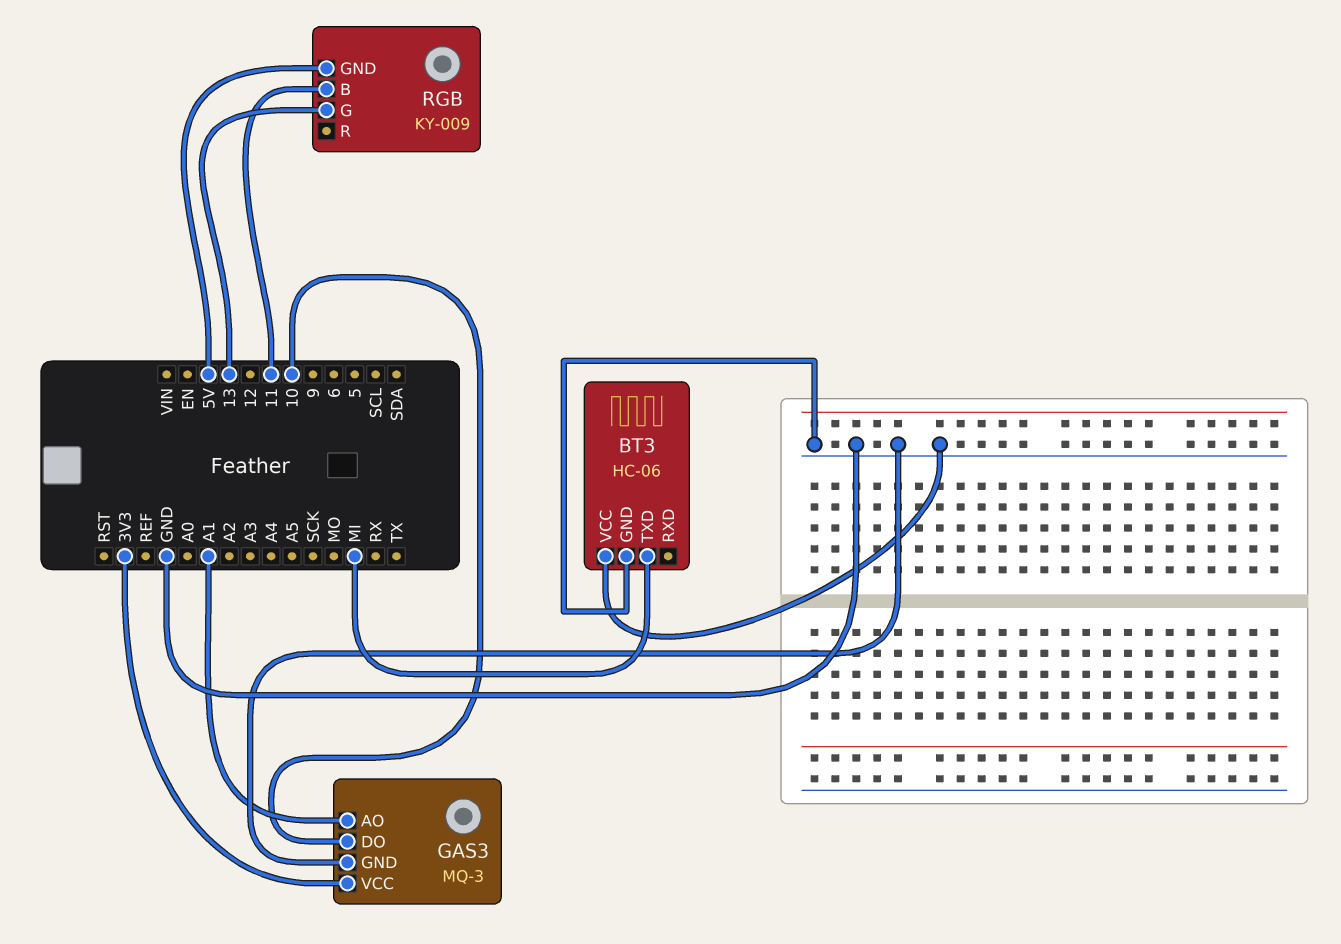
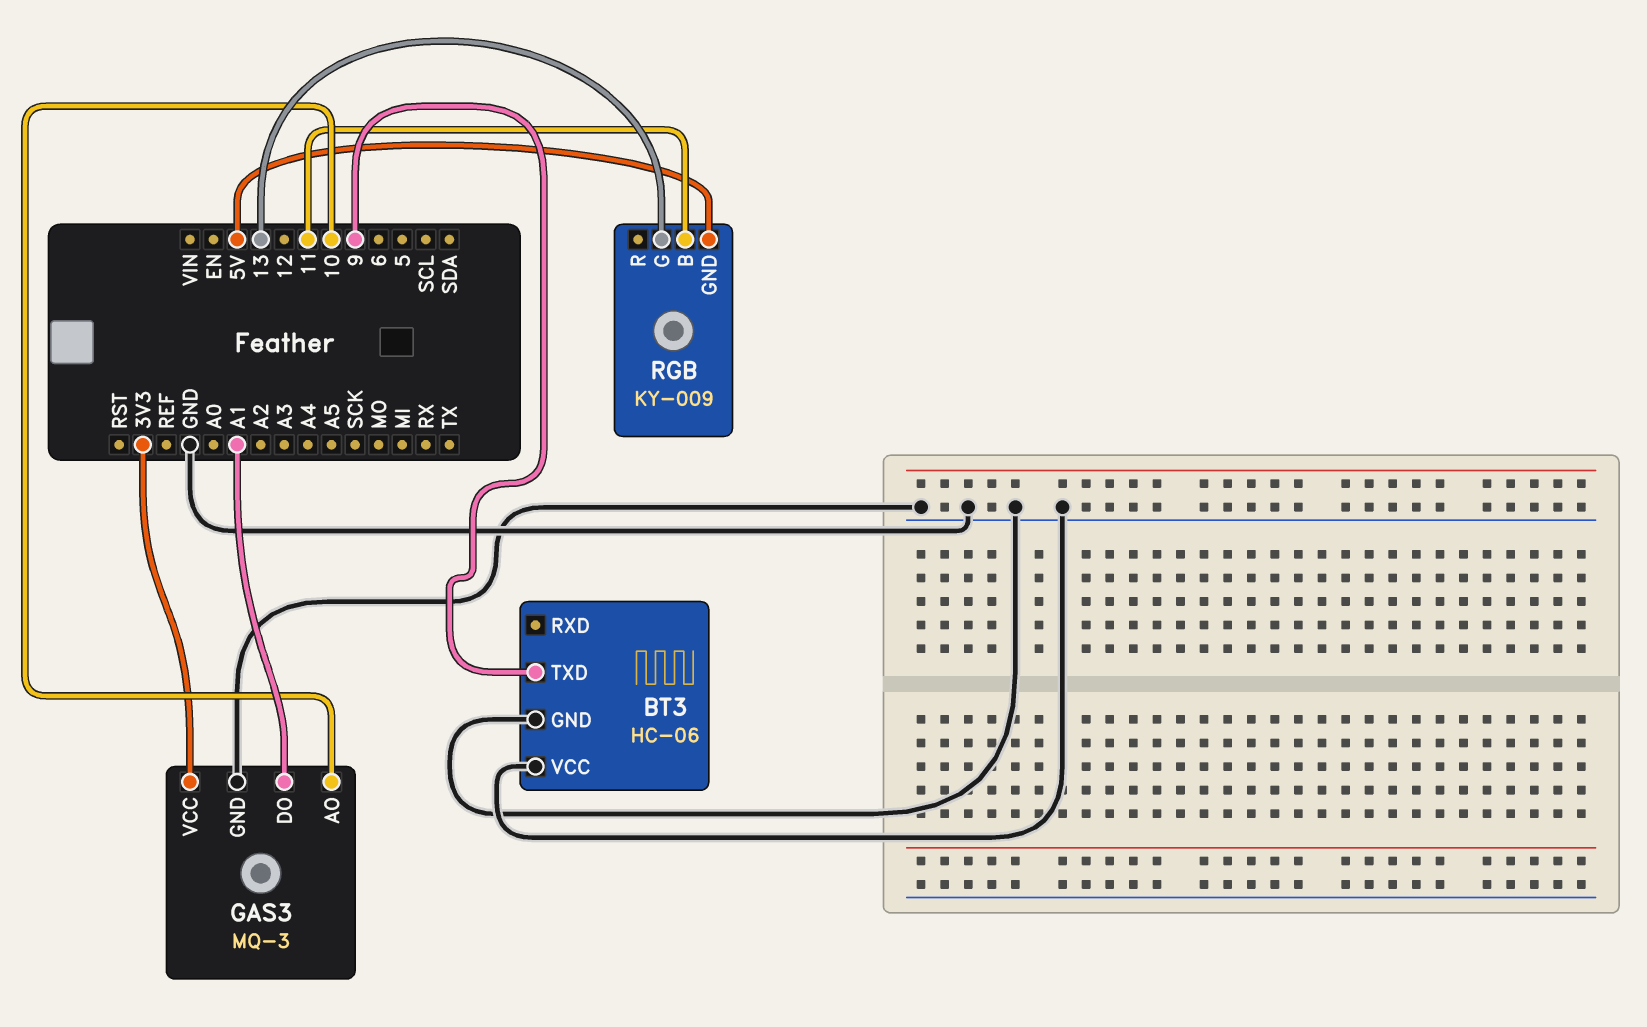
BT3 pin TXD: MI -> 9
GAS3 pin AO: A1 -> 10
GAS3 pin DO: 10 -> A1

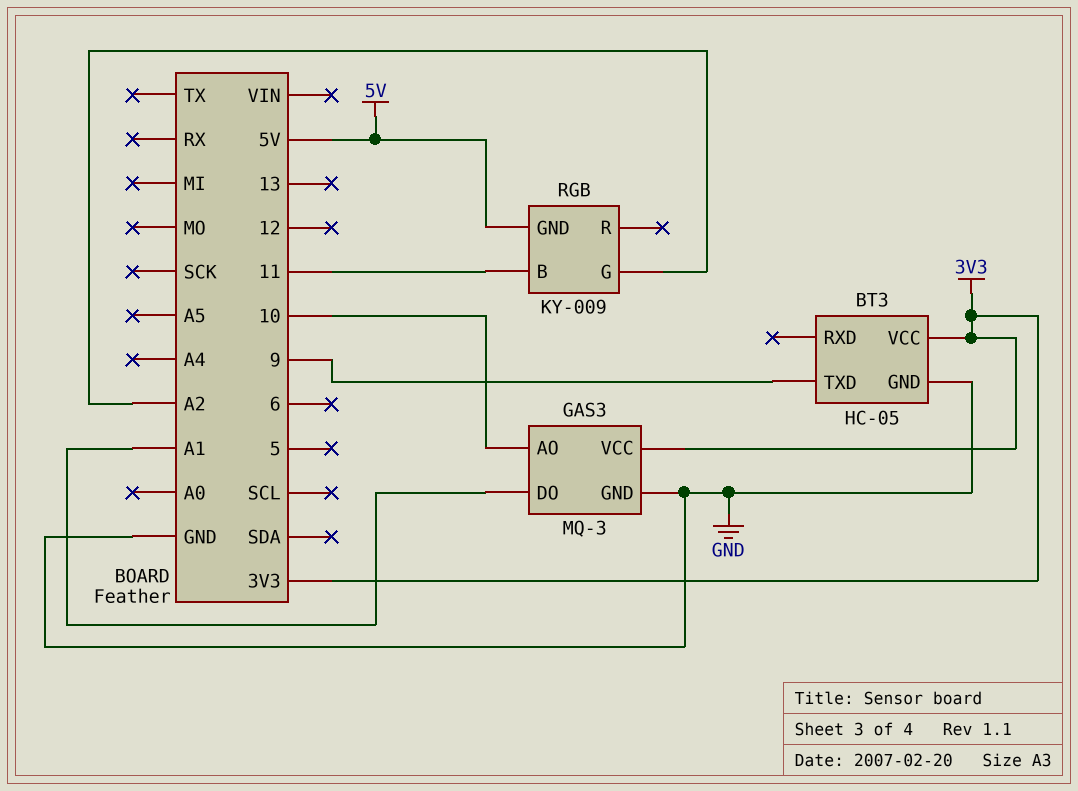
BT3: HC-06 -> HC-05
BT3 pin VCC: GND -> 3V3
RGB pin G: 13 -> A2

